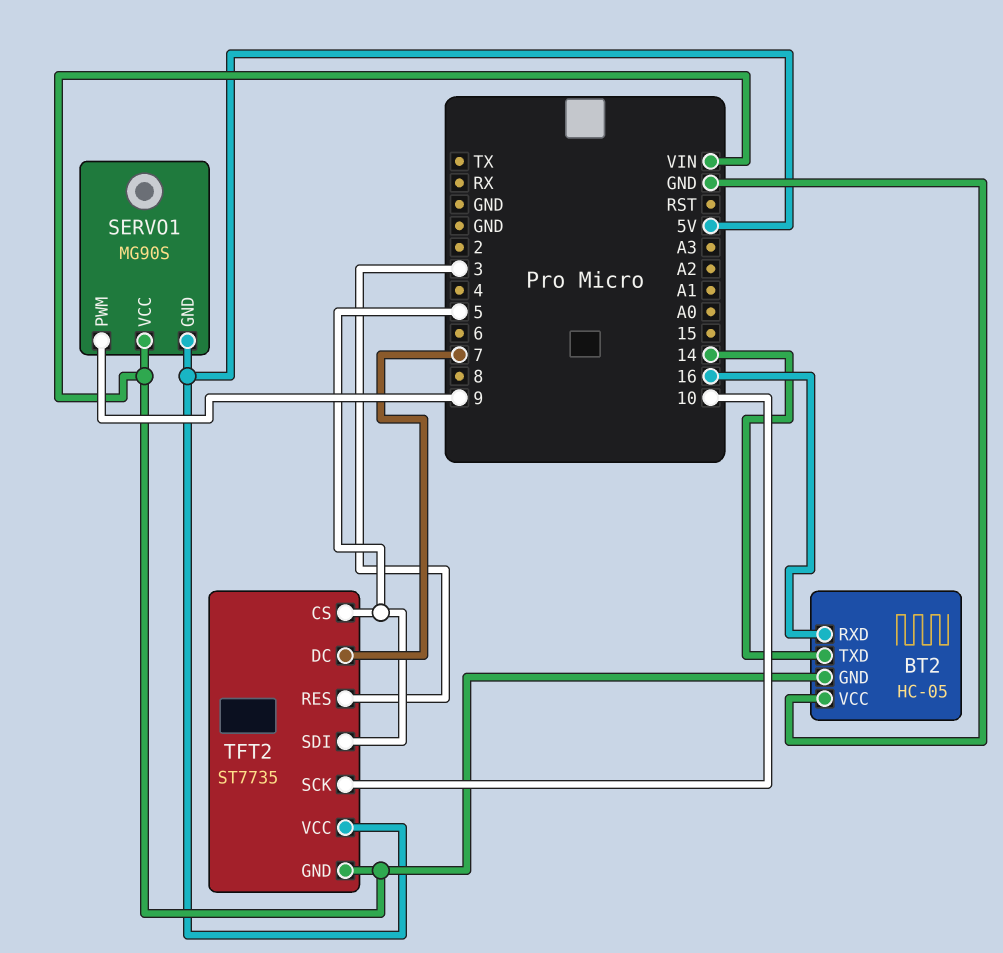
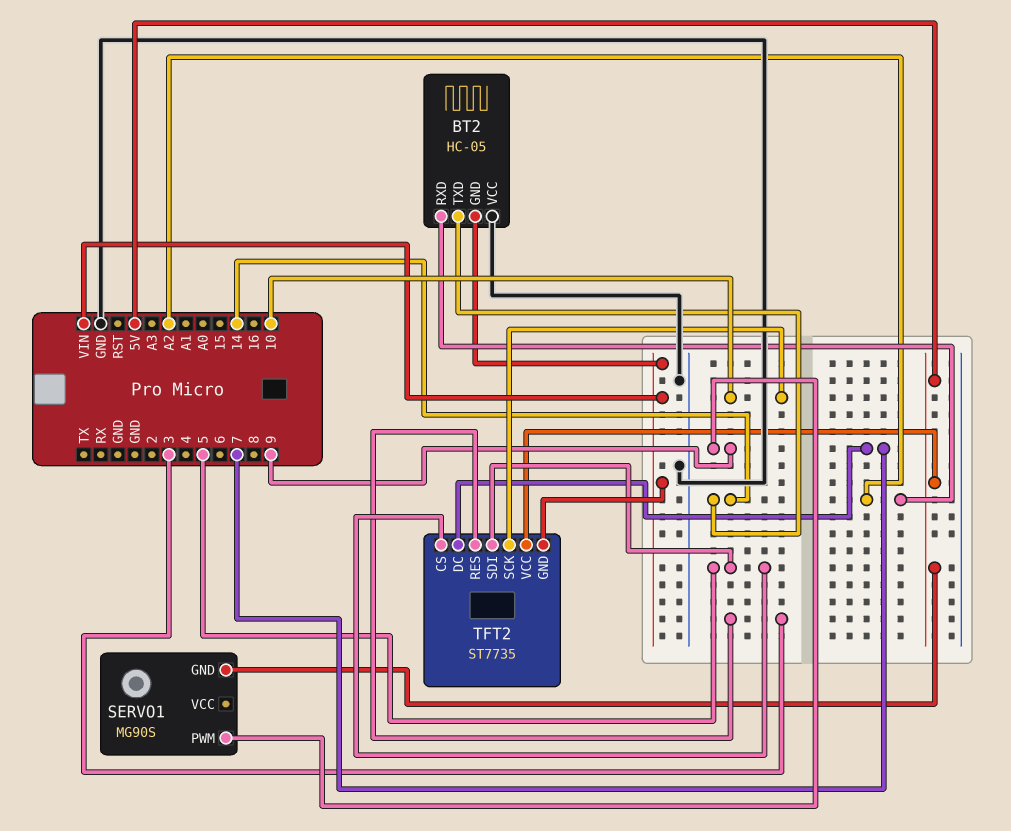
BT2 pin RXD: 16 -> A2
SERVO1 pin VCC: VIN -> none

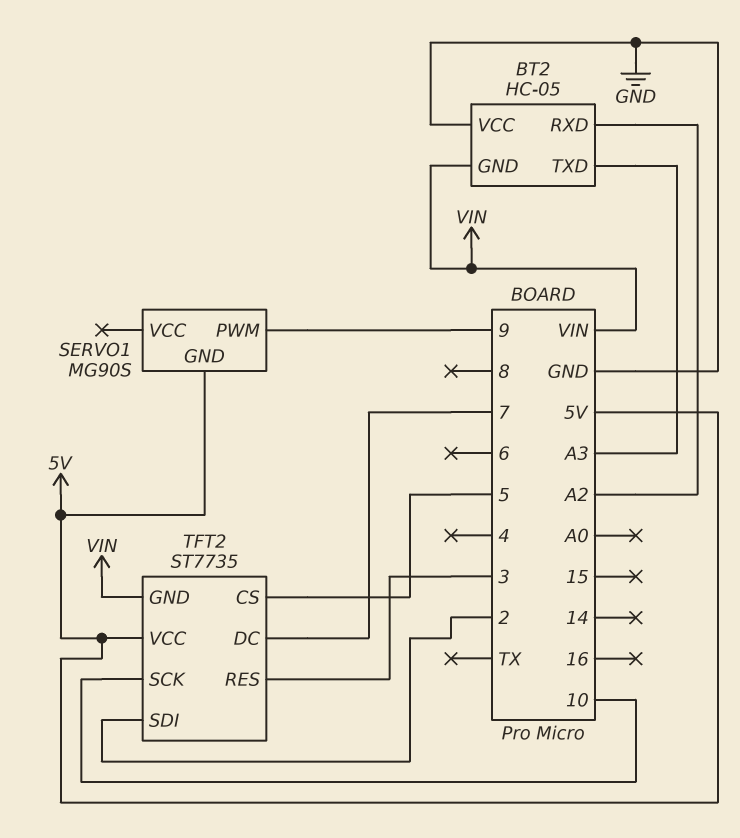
BT2 pin TXD: 14 -> A3
TFT2 pin SDI: 5 -> 2

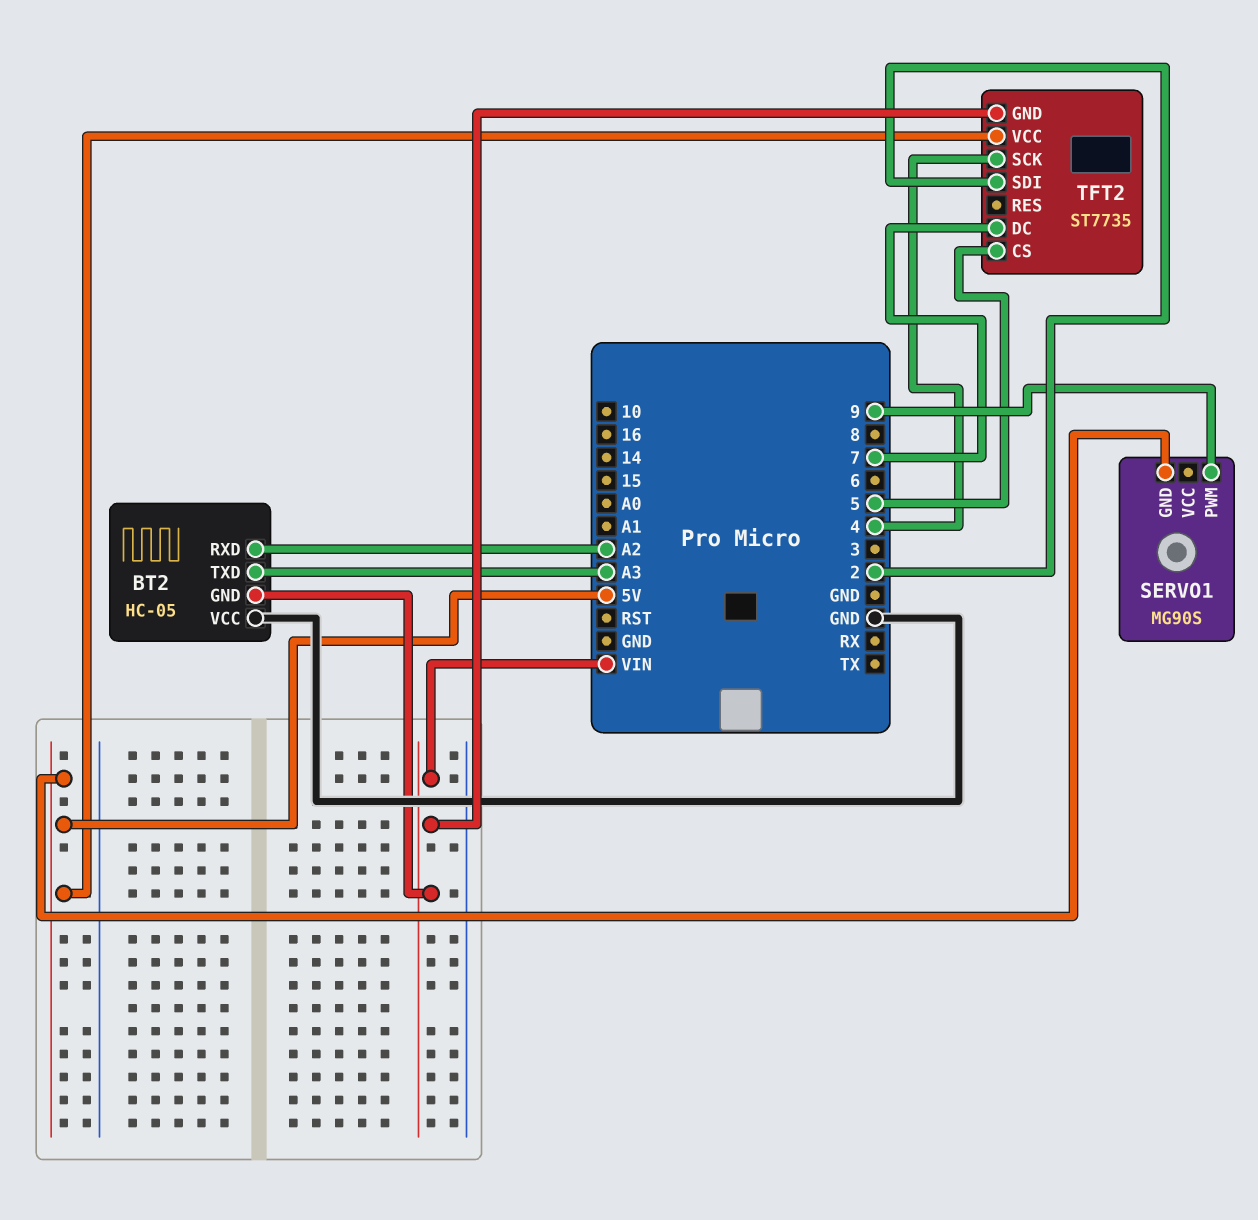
TFT2 pin RES: 3 -> none
TFT2 pin SCK: 10 -> 4

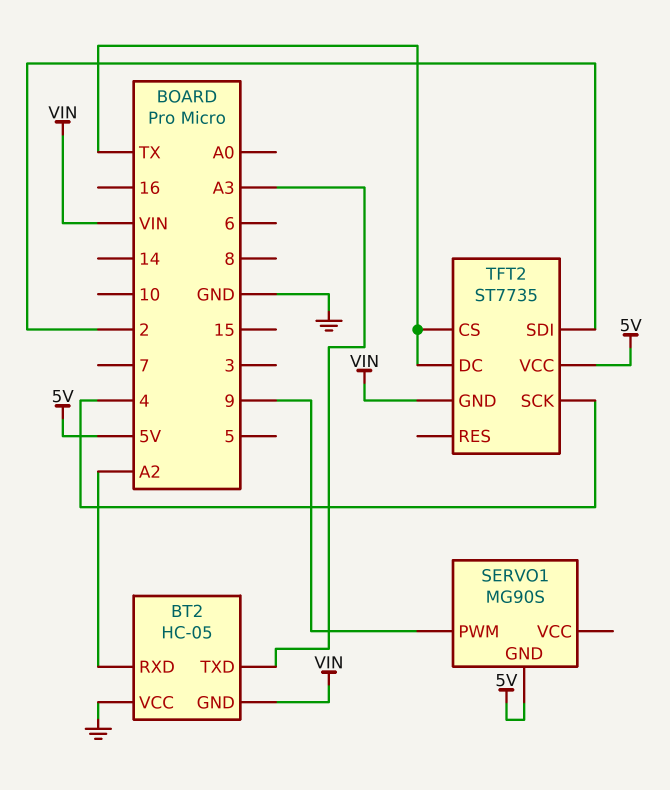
TFT2 pin CS: 5 -> TX
TFT2 pin DC: 7 -> TX

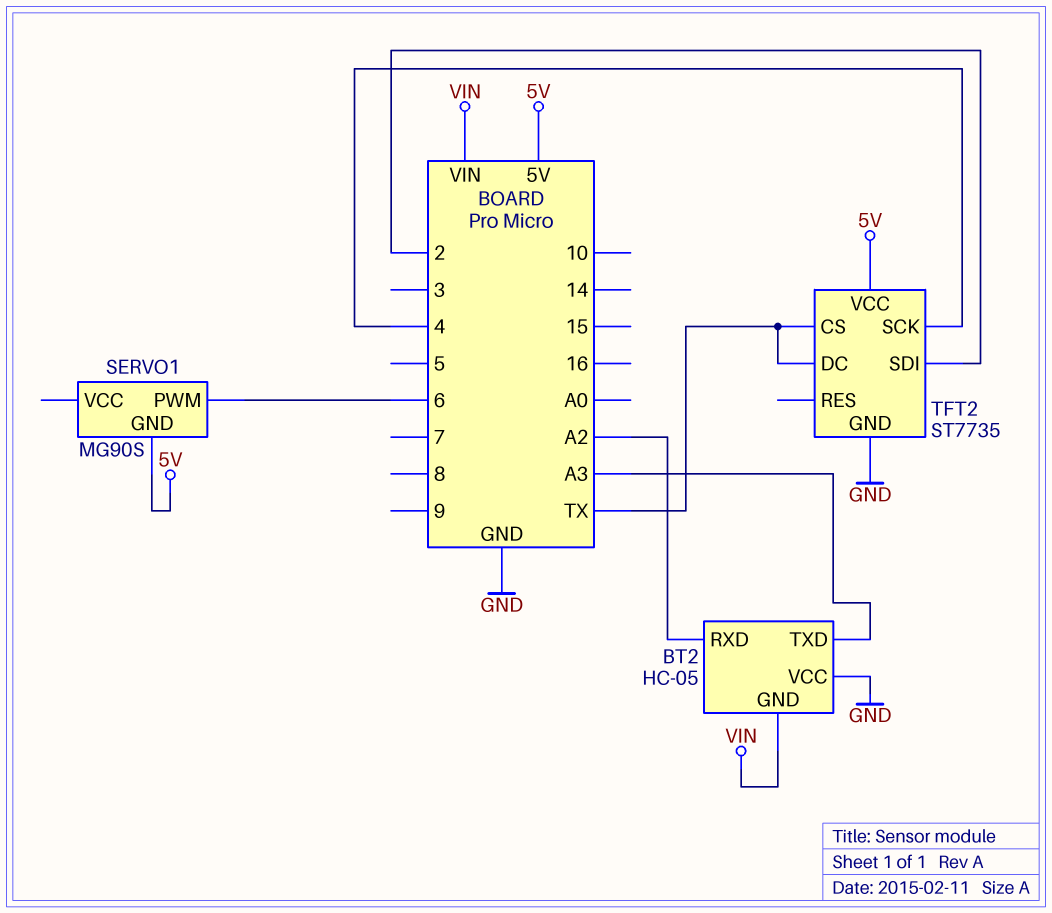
SERVO1 pin PWM: 9 -> 6
TFT2 pin GND: VIN -> GND

